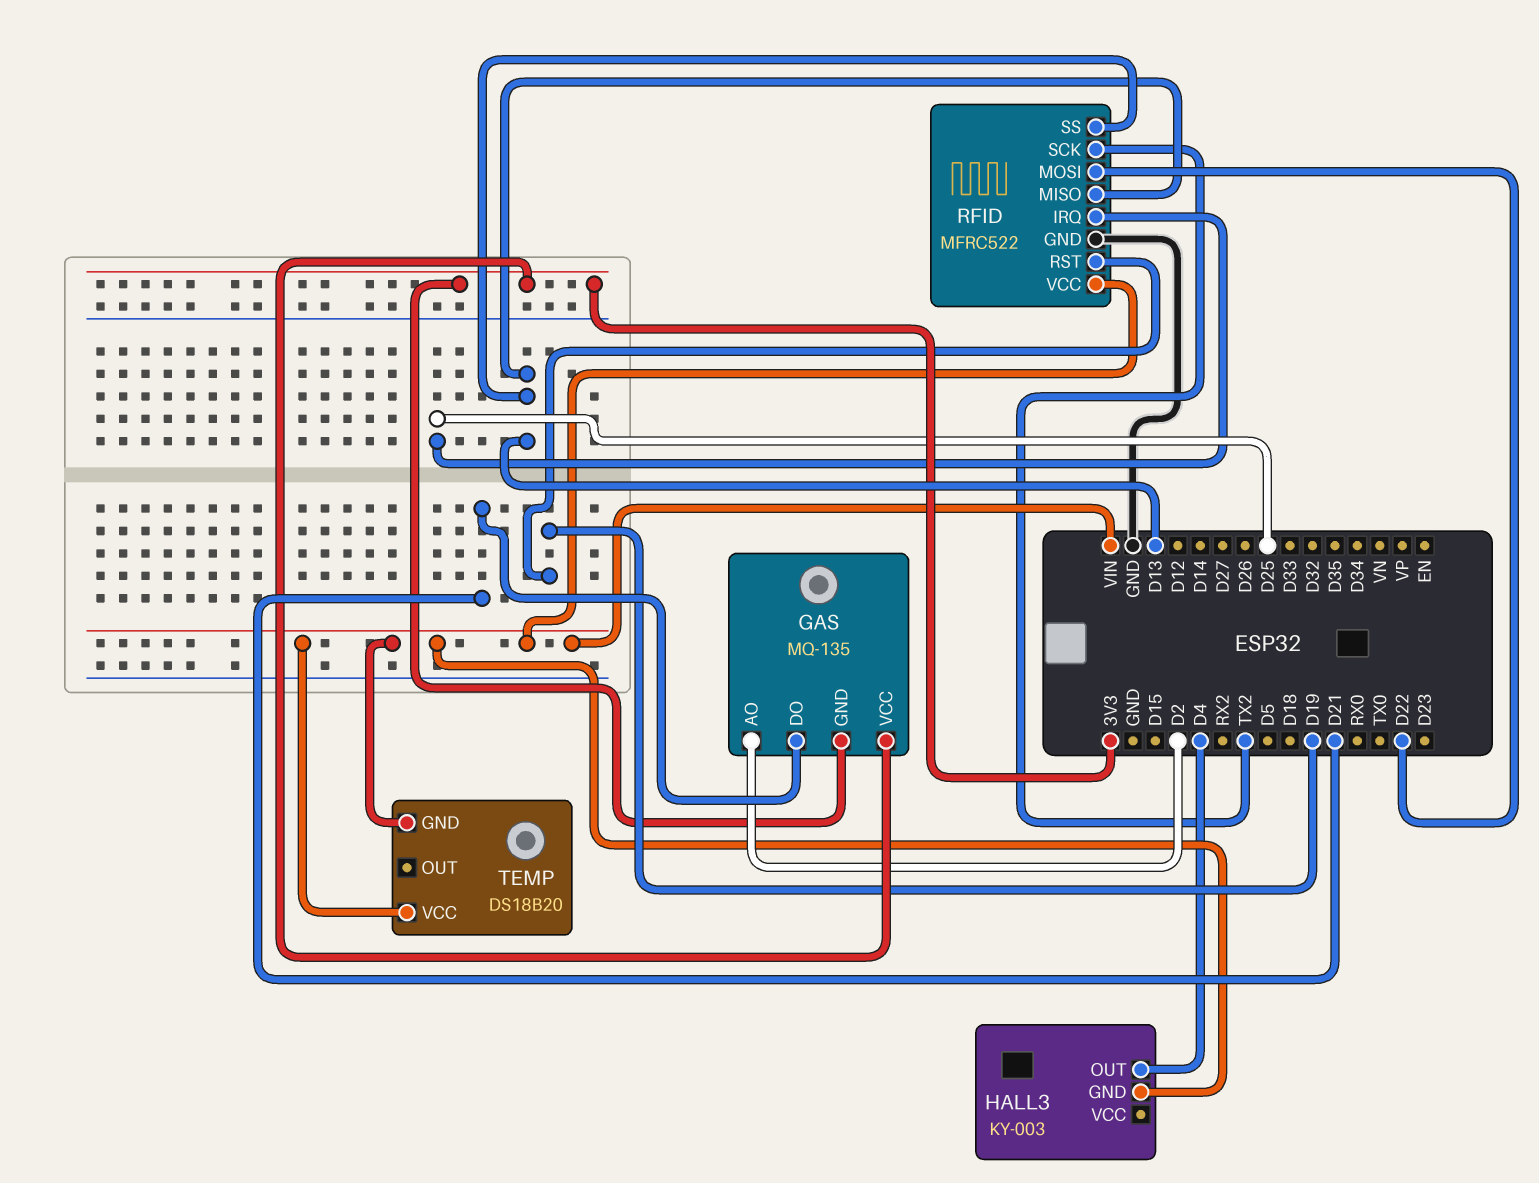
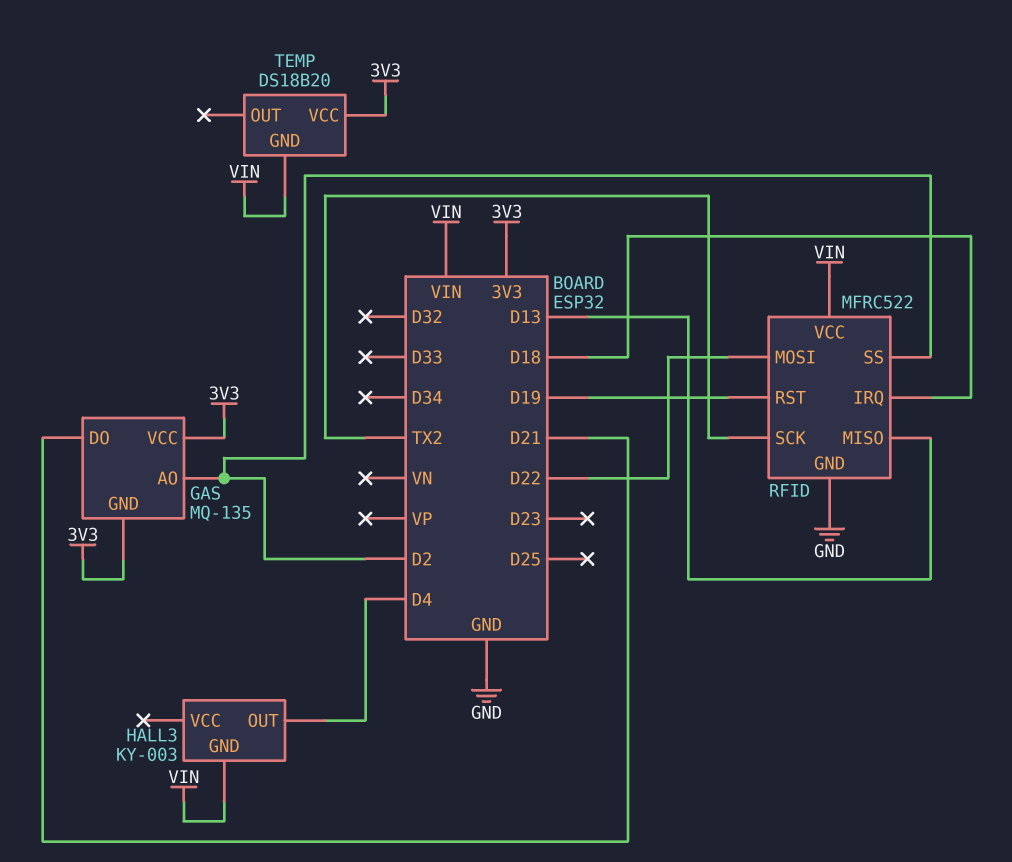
RFID pin IRQ: D25 -> D18
RFID pin SS: D13 -> D2
TEMP pin VCC: VIN -> 3V3

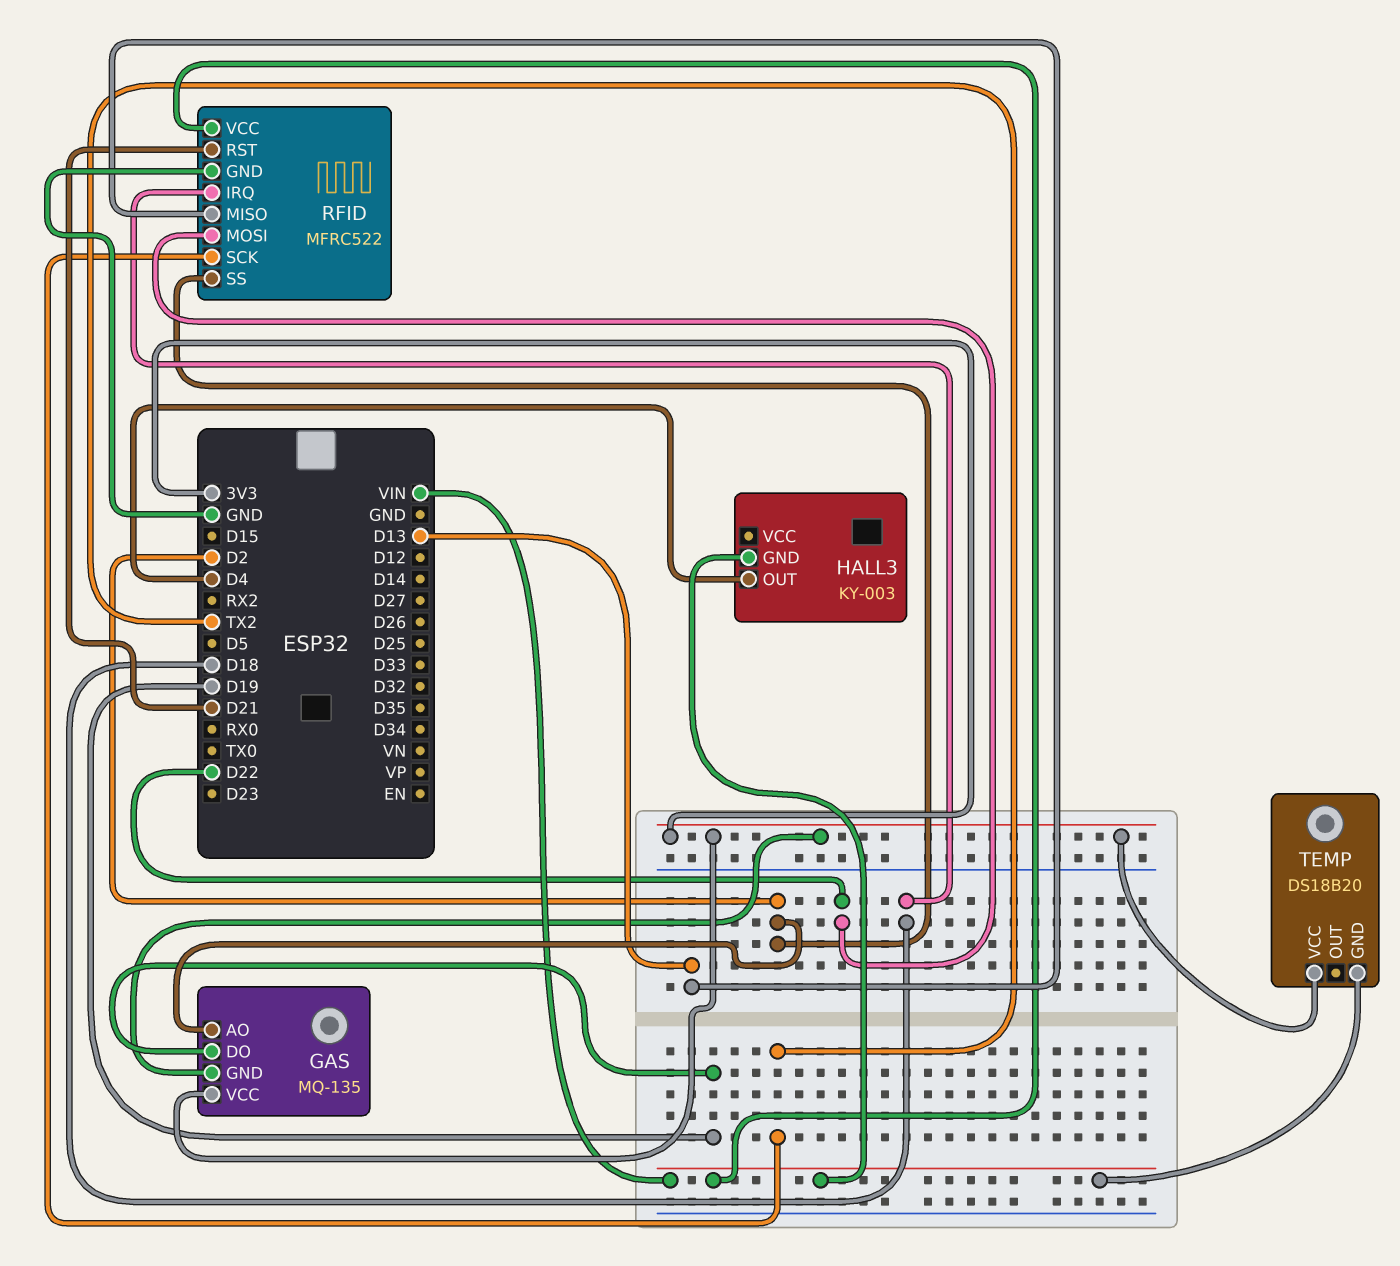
GAS pin DO: D21 -> D19
RFID pin RST: D19 -> D21

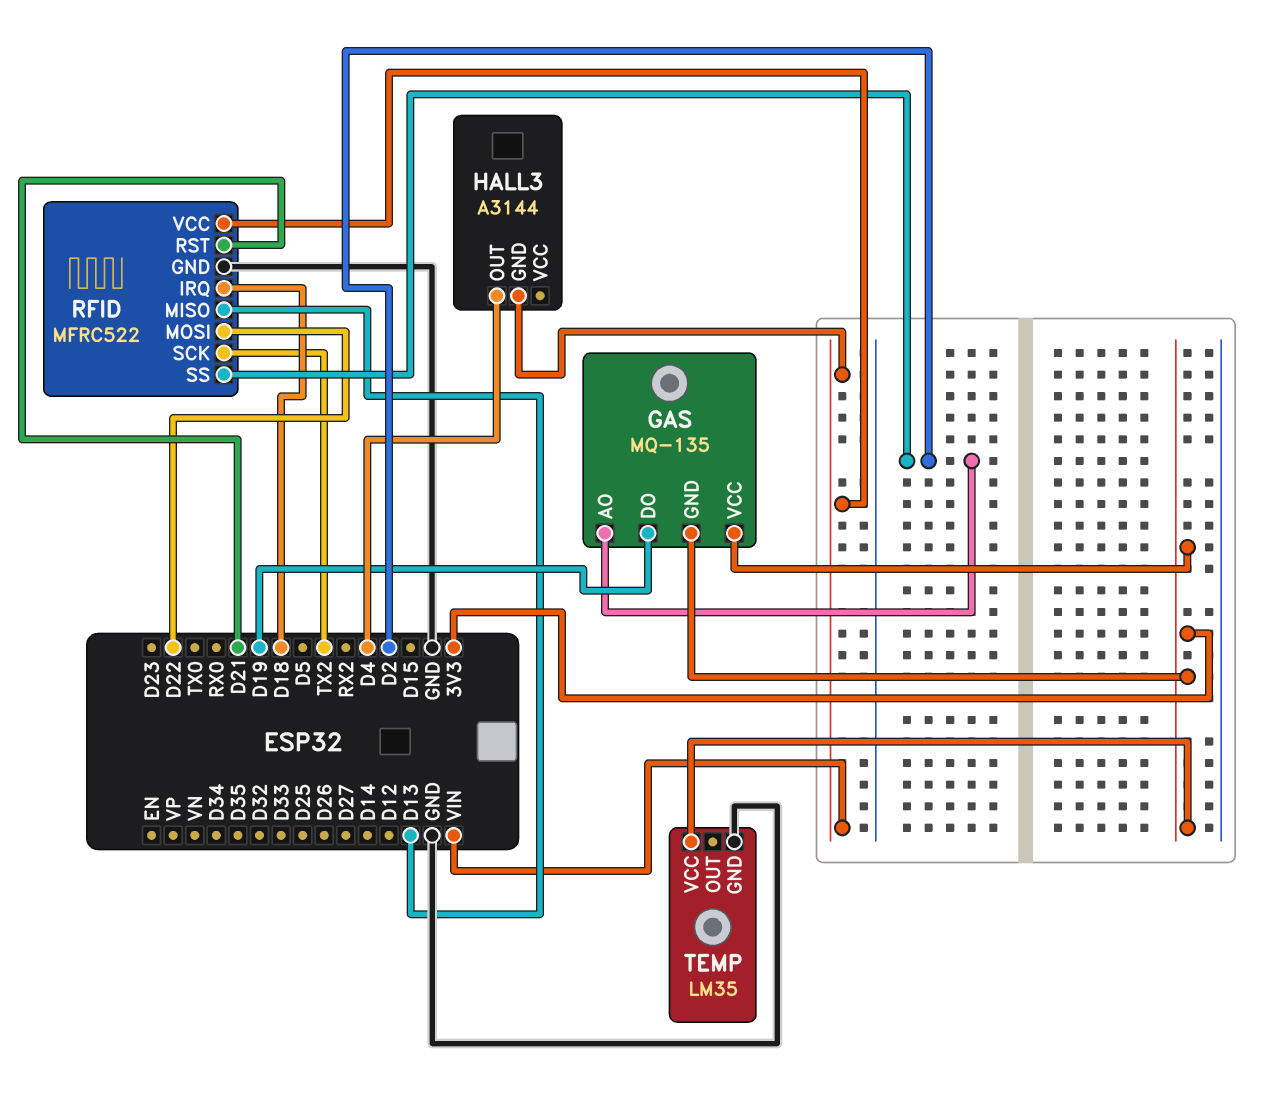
HALL3: KY-003 -> A3144
TEMP: DS18B20 -> LM35
TEMP pin GND: VIN -> GND

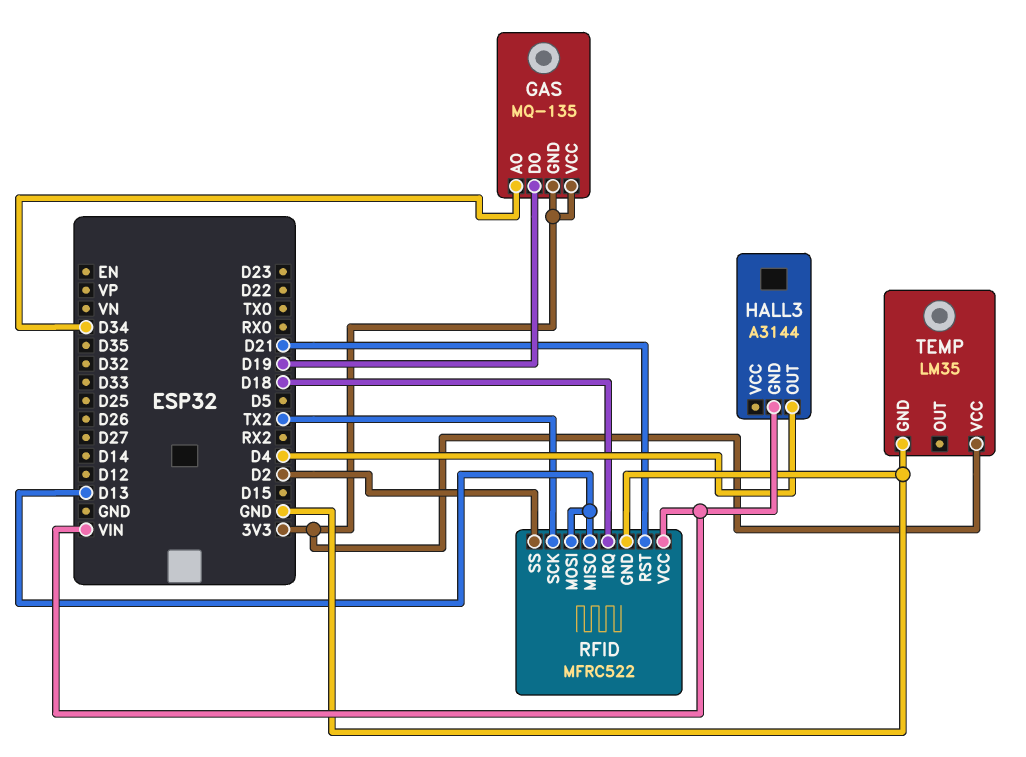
GAS pin AO: D2 -> D34
RFID pin MOSI: D22 -> D13

